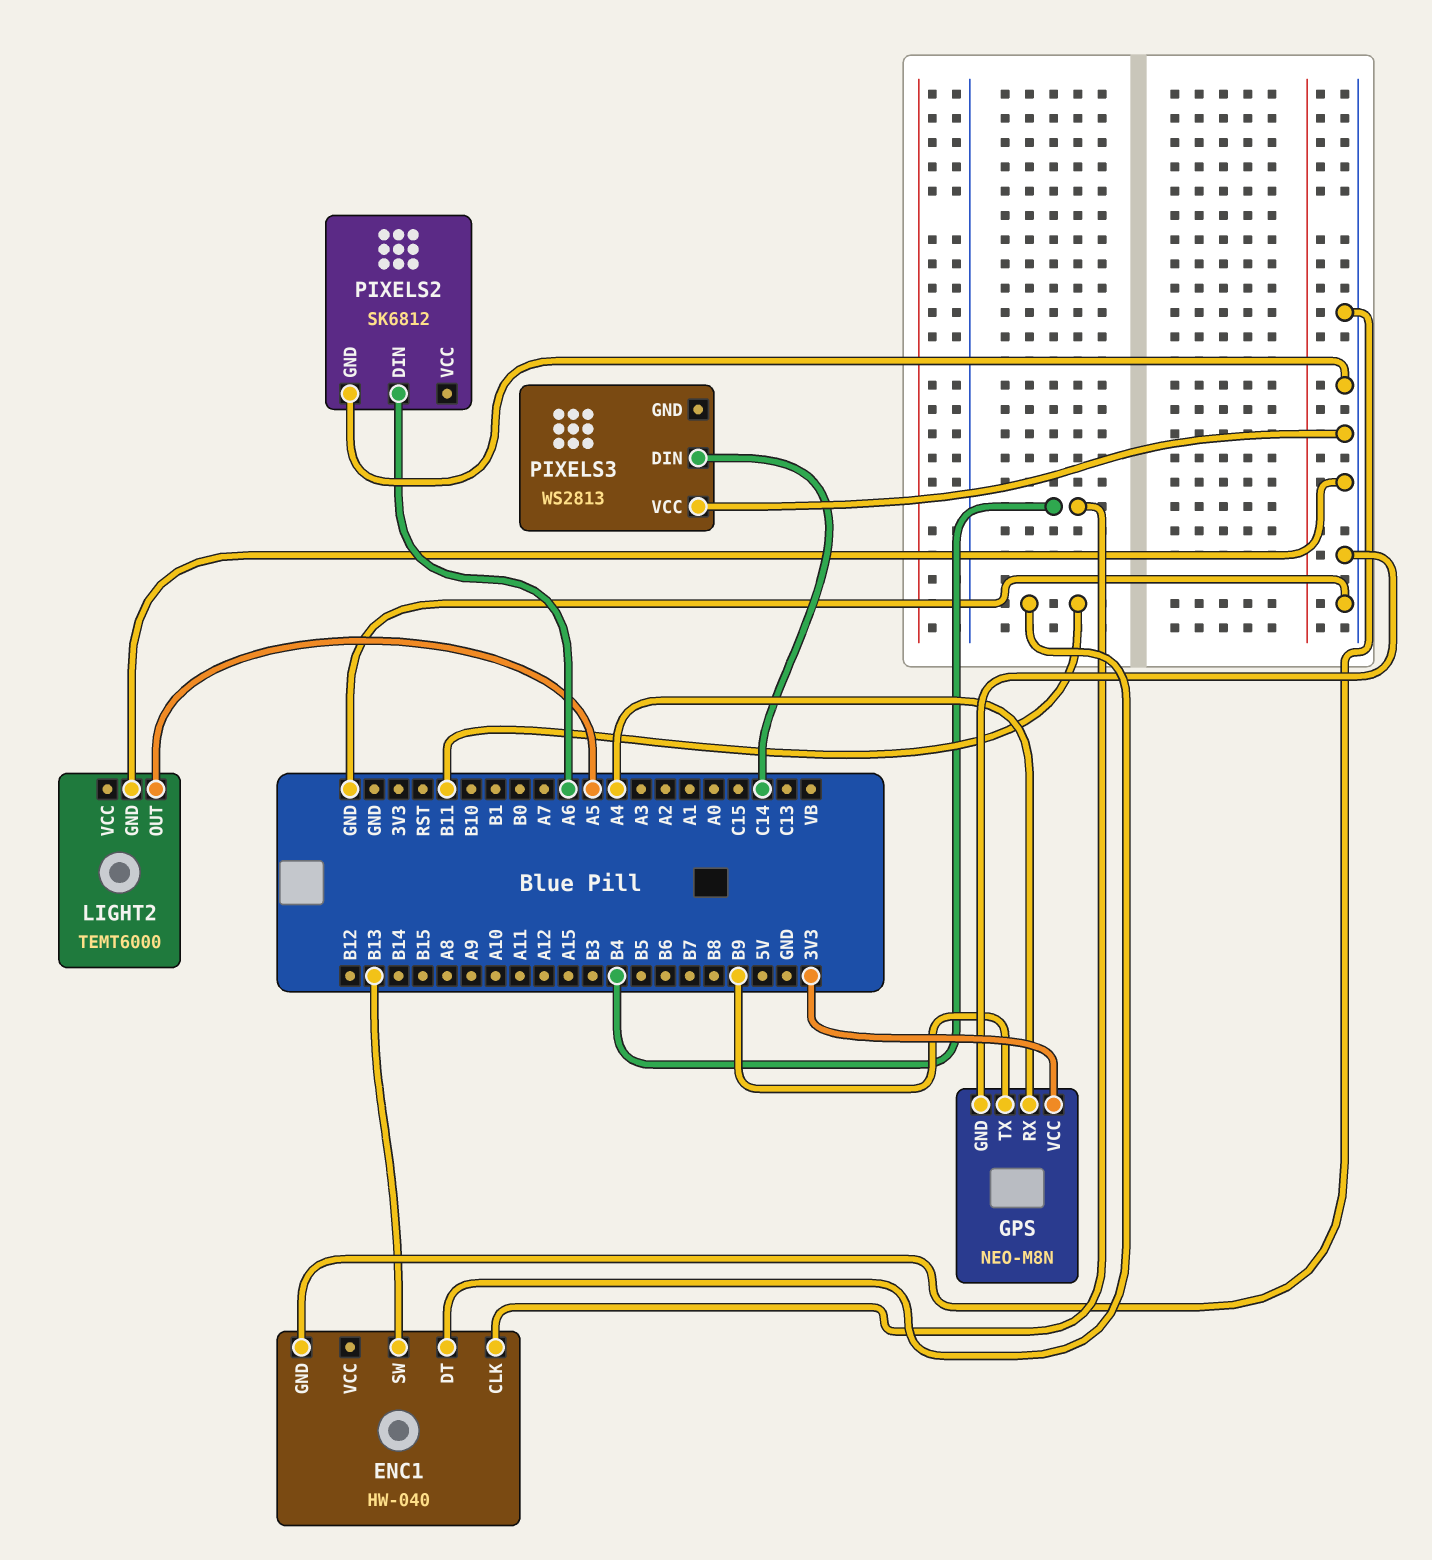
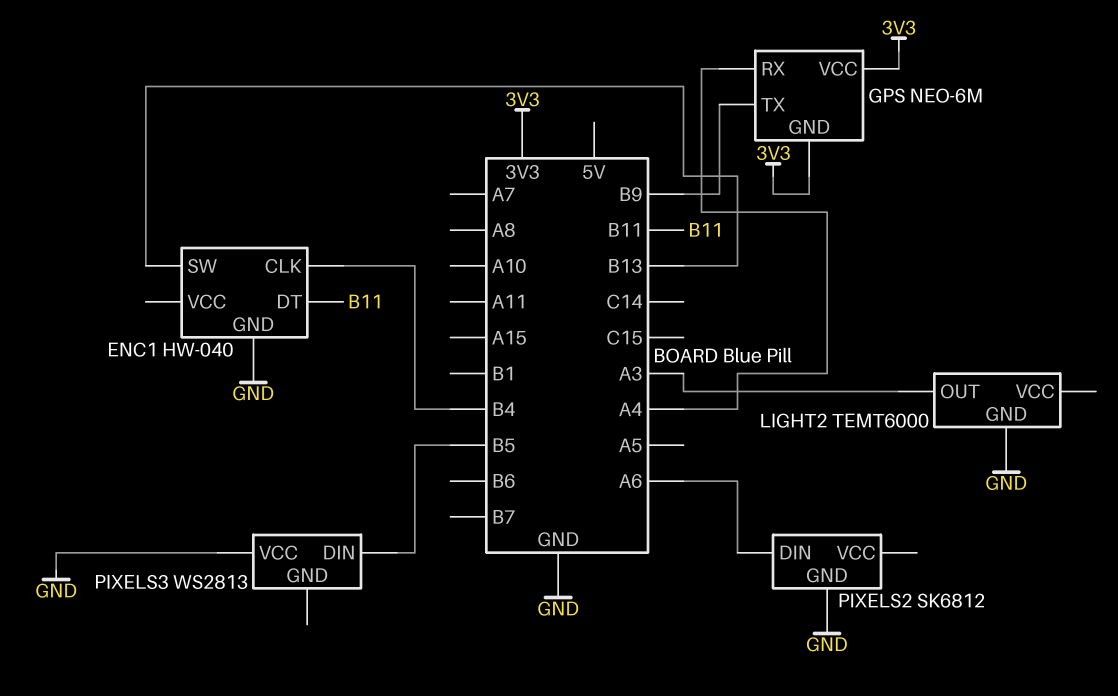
GPS: NEO-M8N -> NEO-6M
GPS pin GND: GND -> 3V3
LIGHT2 pin OUT: A5 -> A3
PIXELS3 pin DIN: C14 -> B5

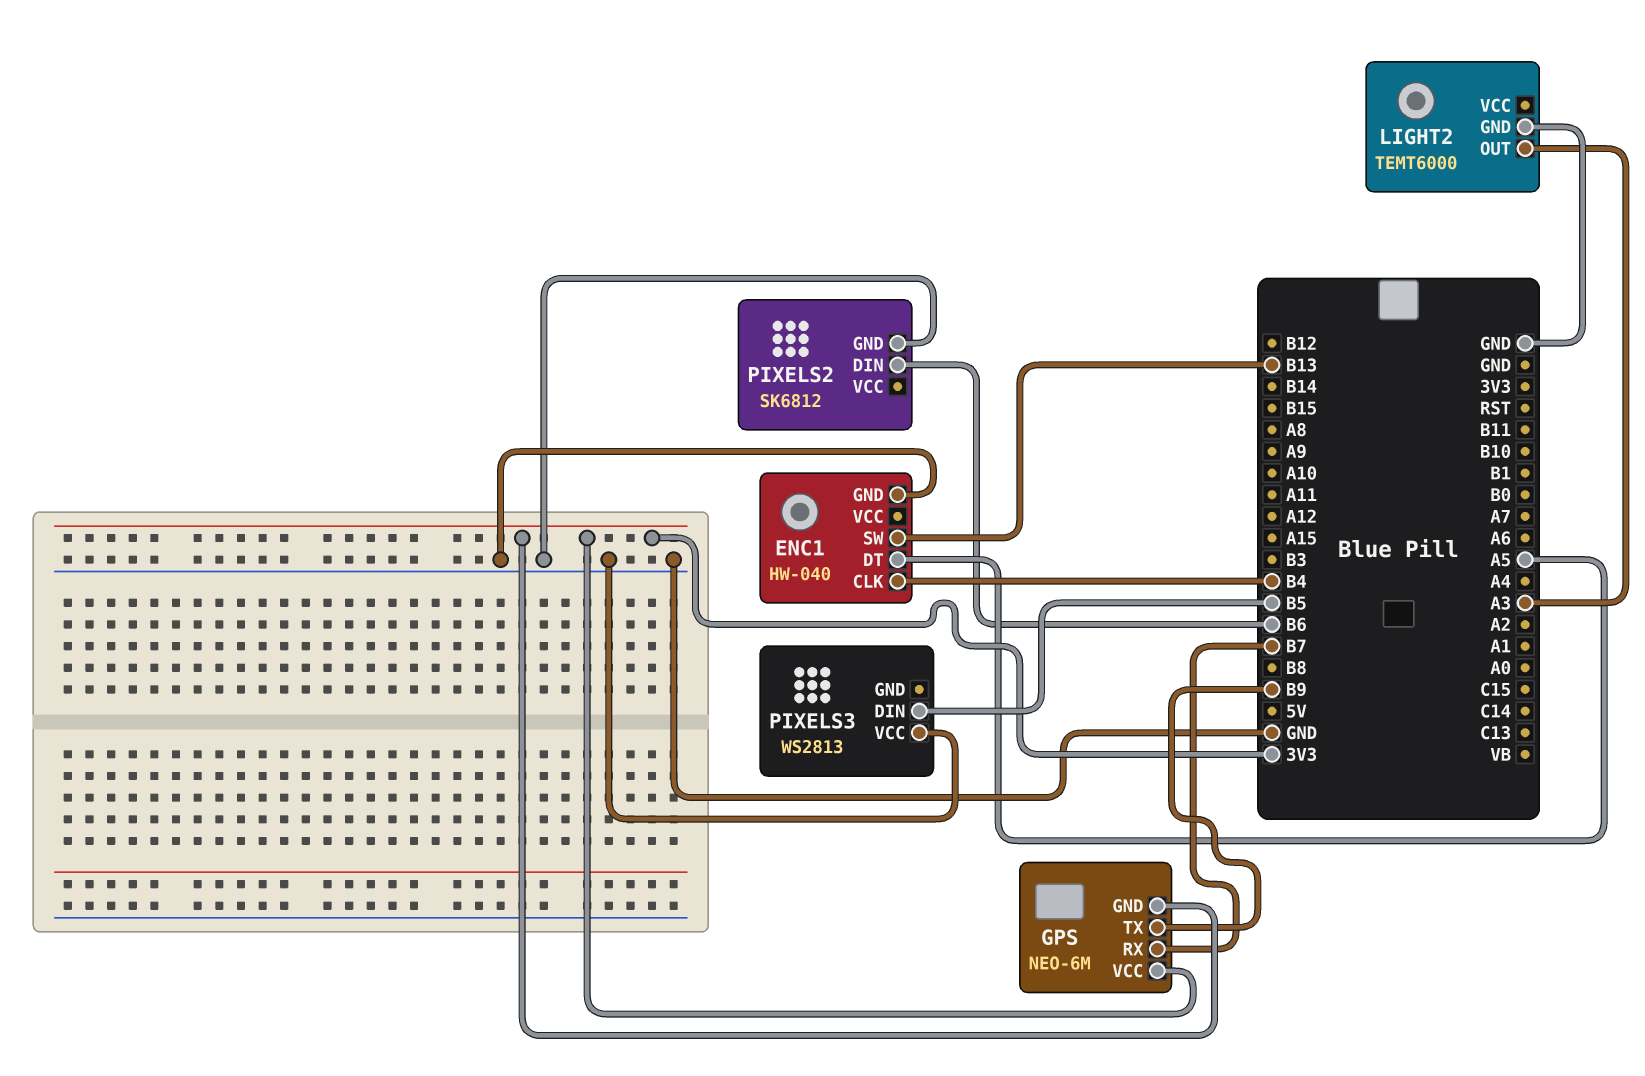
ENC1 pin DT: B11 -> A5
GPS pin RX: A4 -> B7
PIXELS2 pin DIN: A6 -> B6

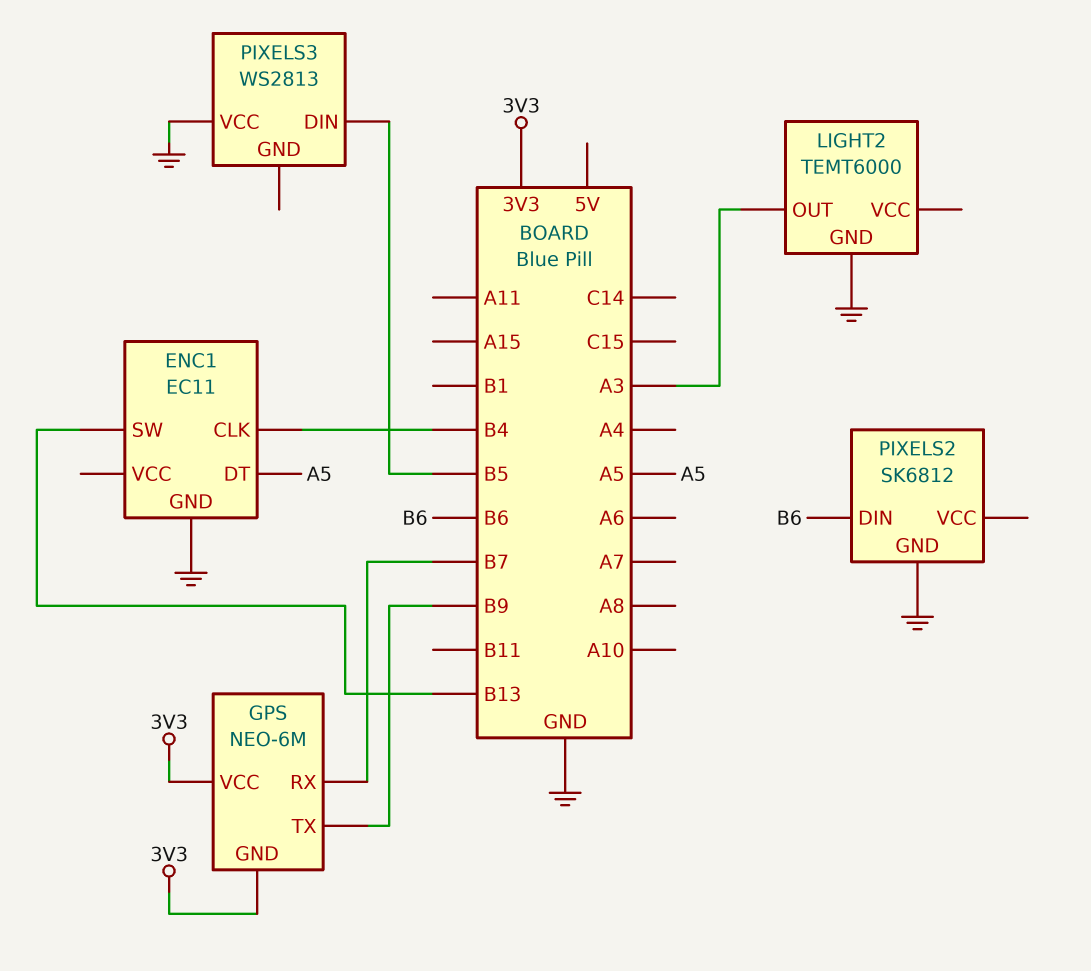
ENC1: HW-040 -> EC11

